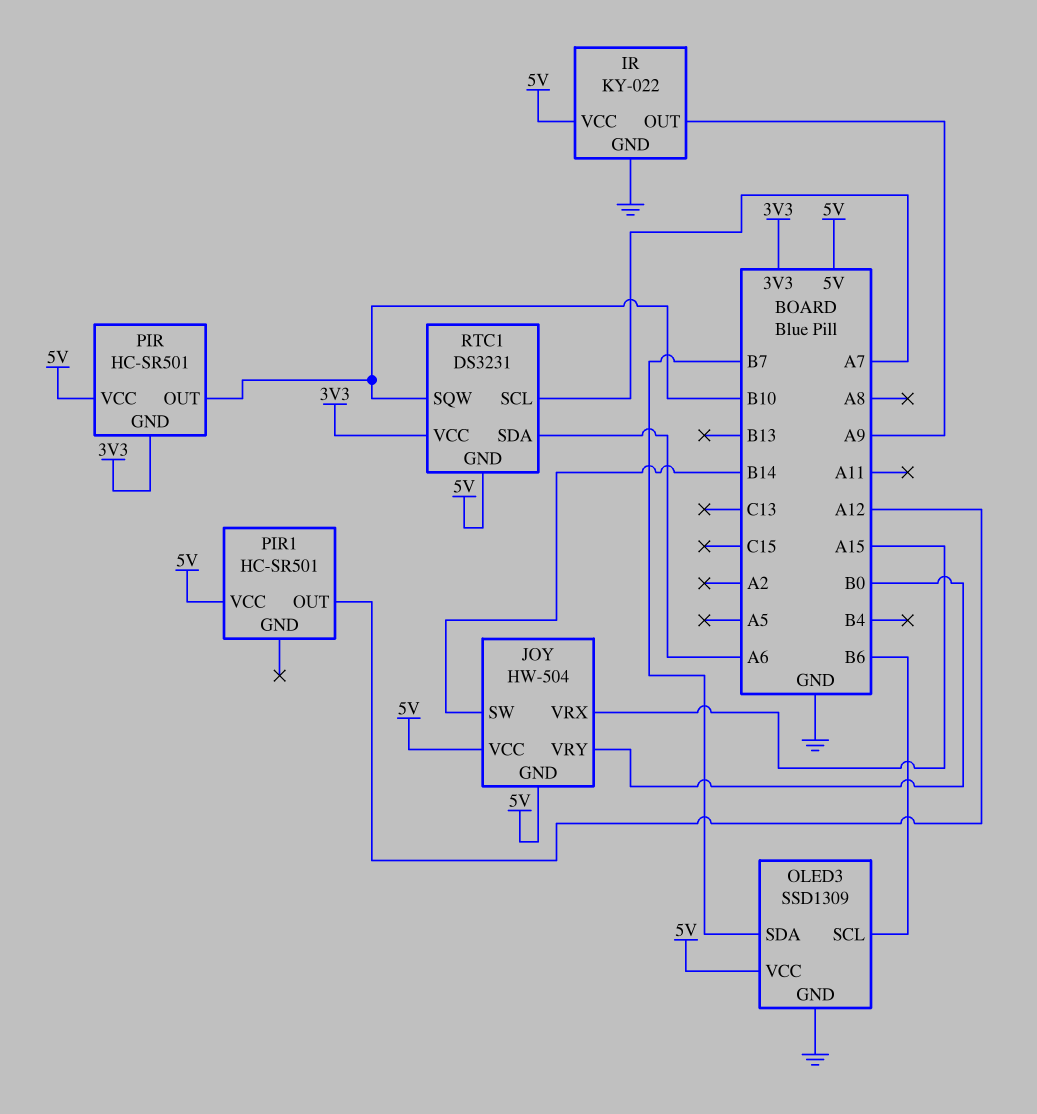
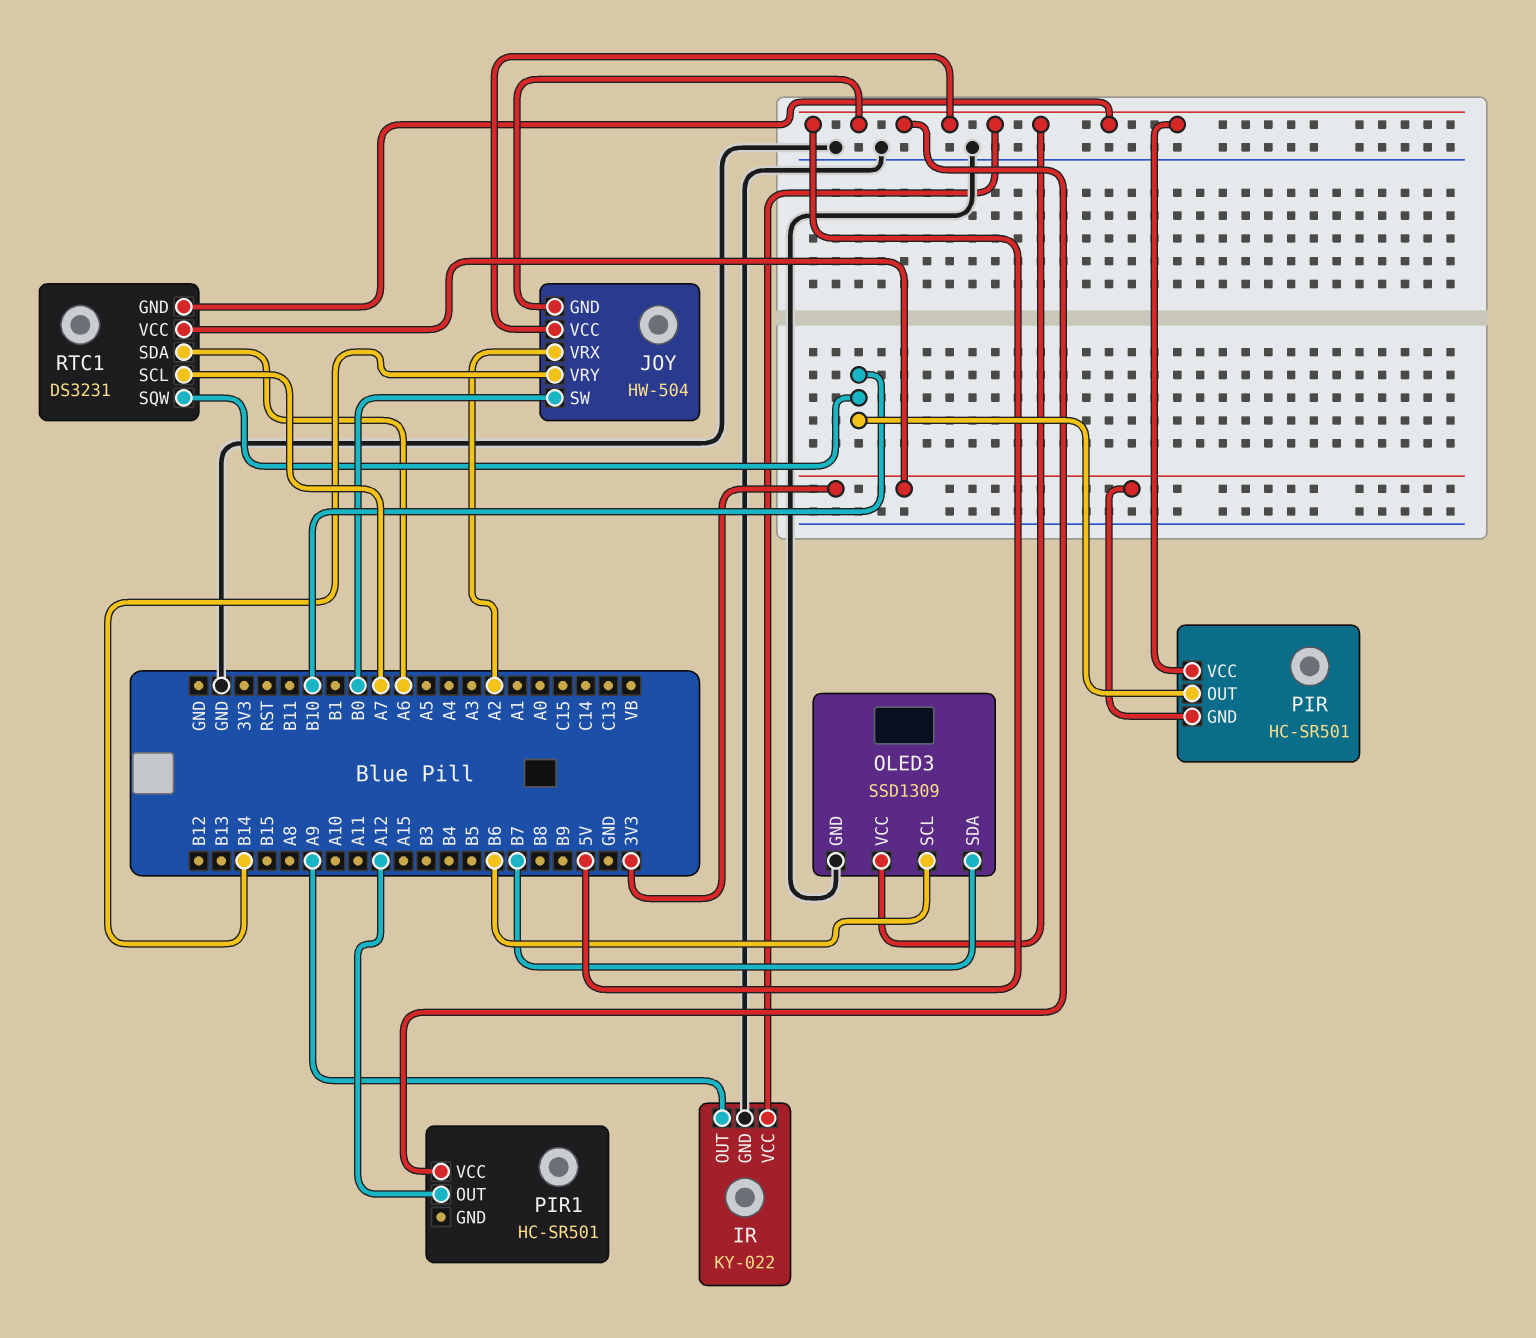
JOY pin SW: B14 -> B0
JOY pin VRX: A15 -> A2
JOY pin VRY: B0 -> B14

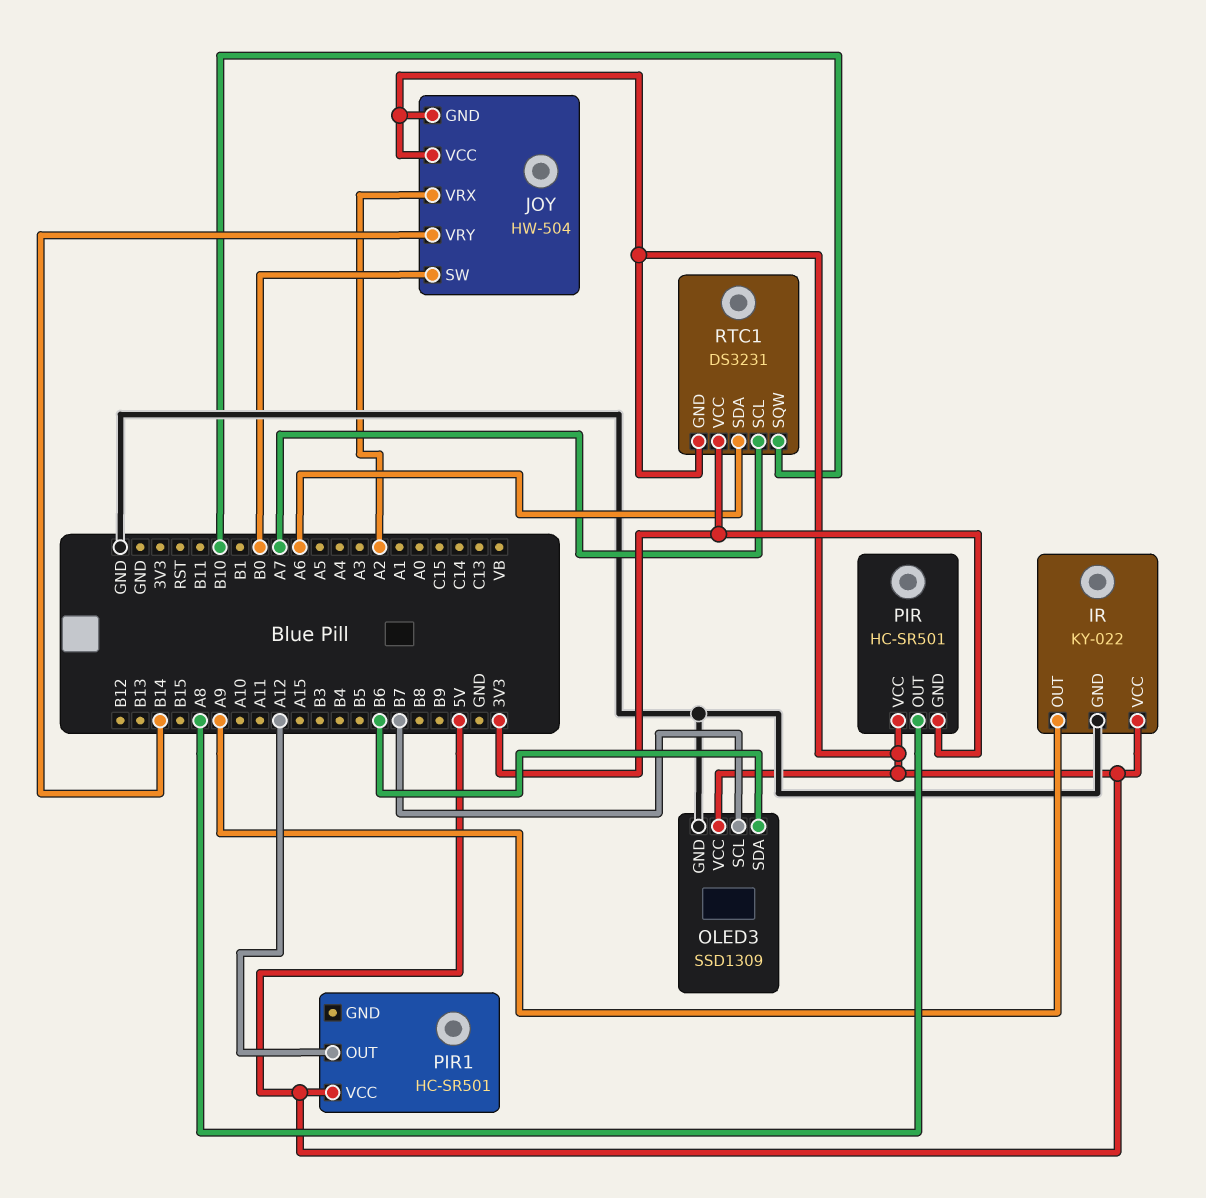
OLED3 pin SCL: B6 -> B7
OLED3 pin SDA: B7 -> B6
PIR pin OUT: B10 -> A8

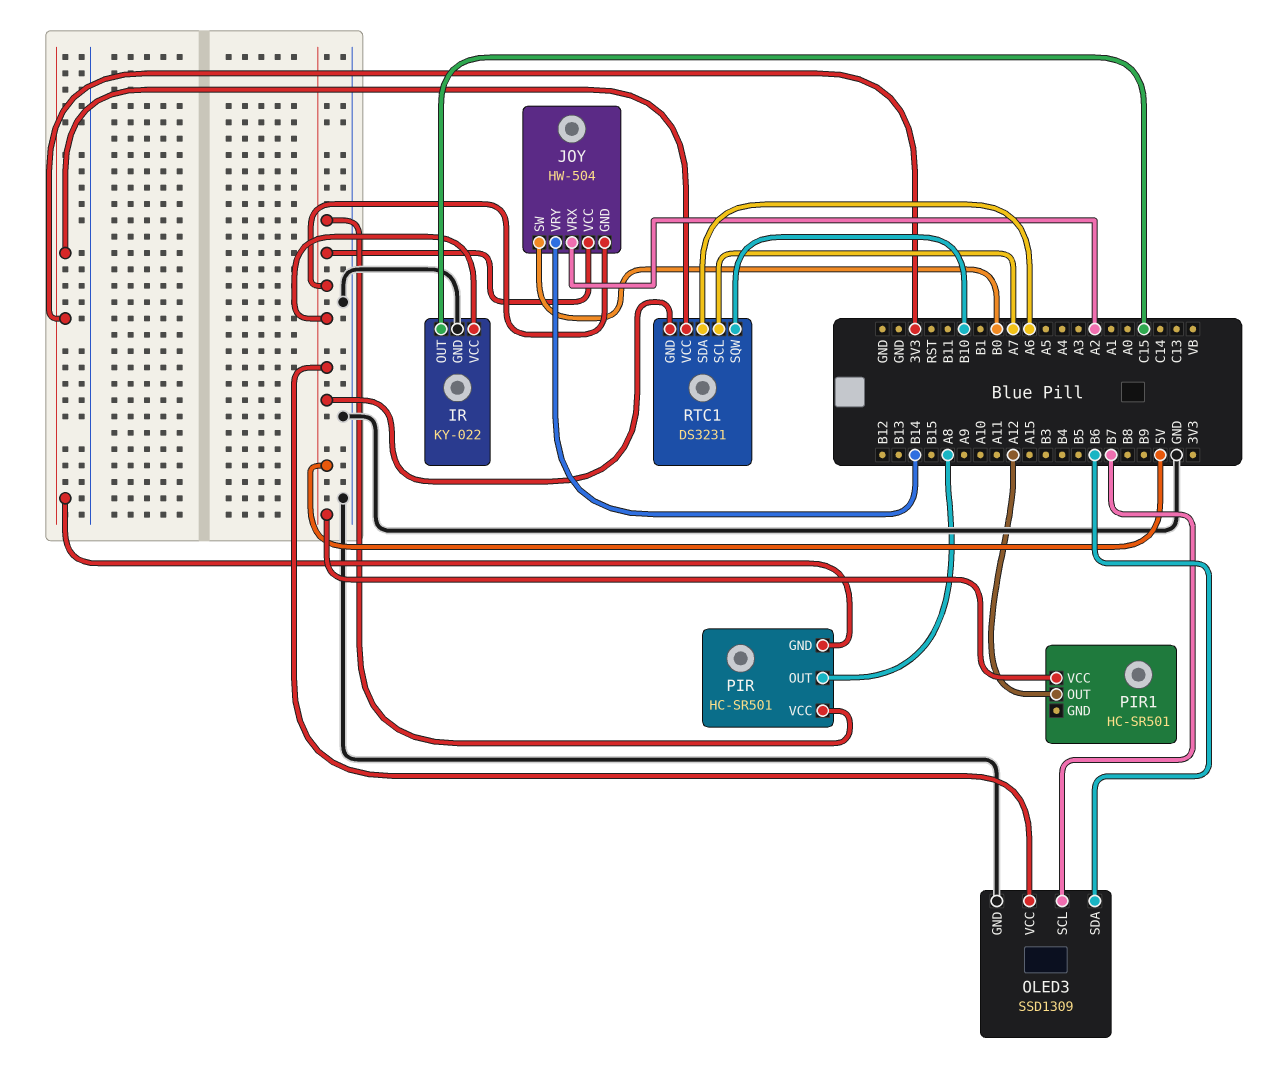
IR pin OUT: A9 -> C15

